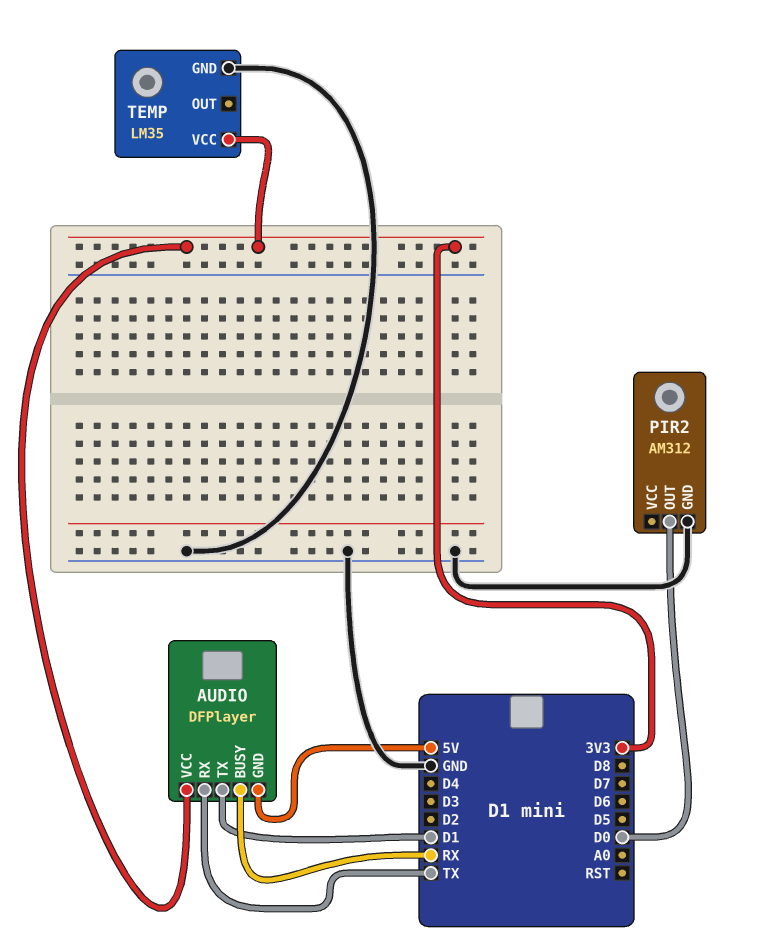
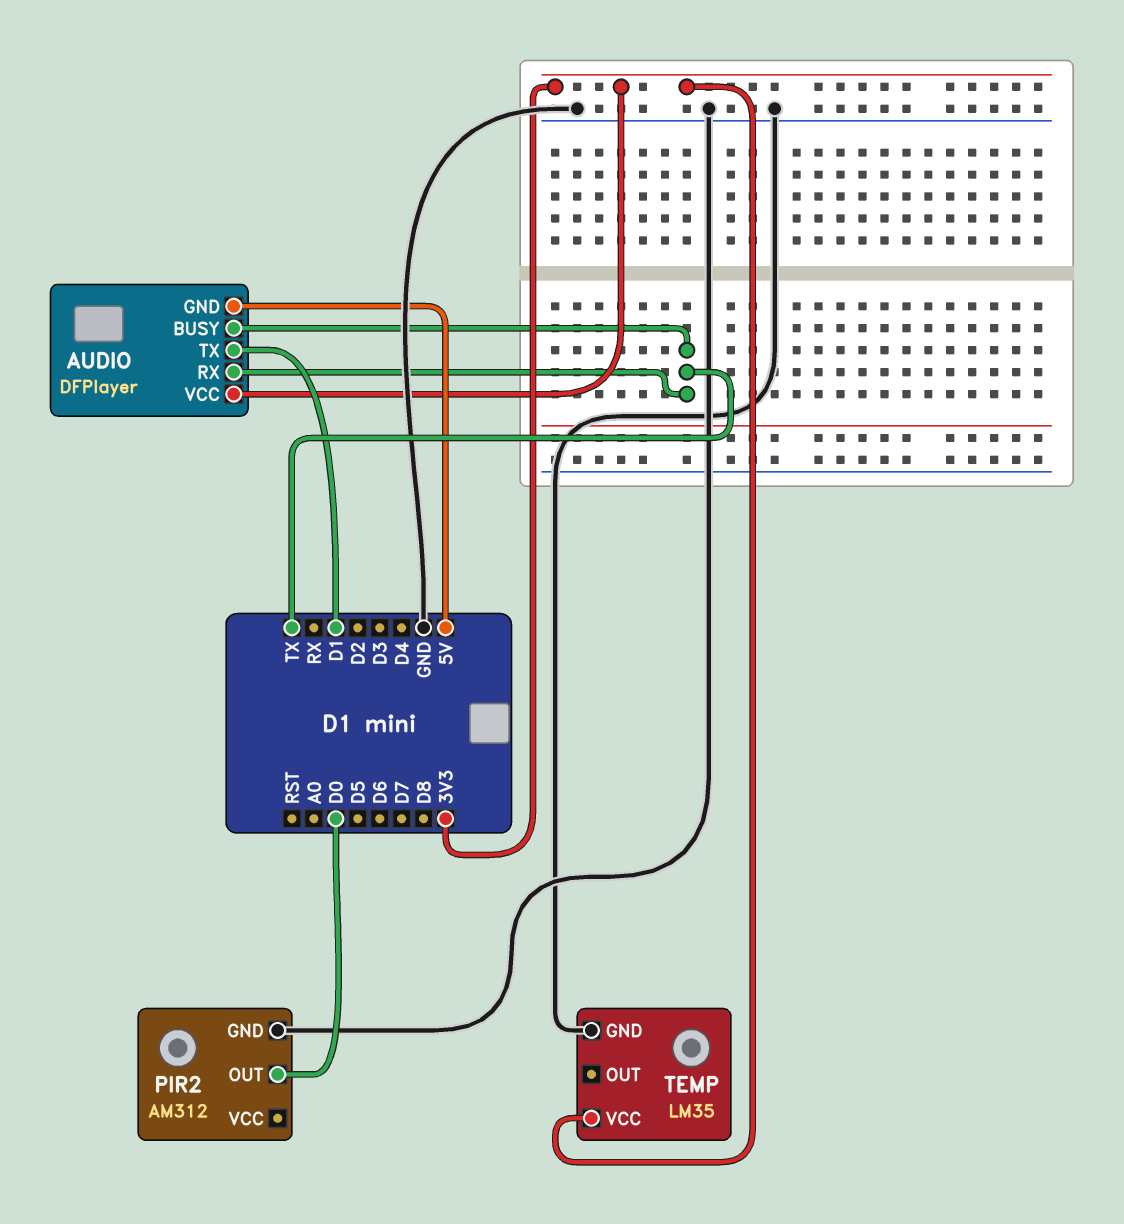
AUDIO pin BUSY: RX -> TX

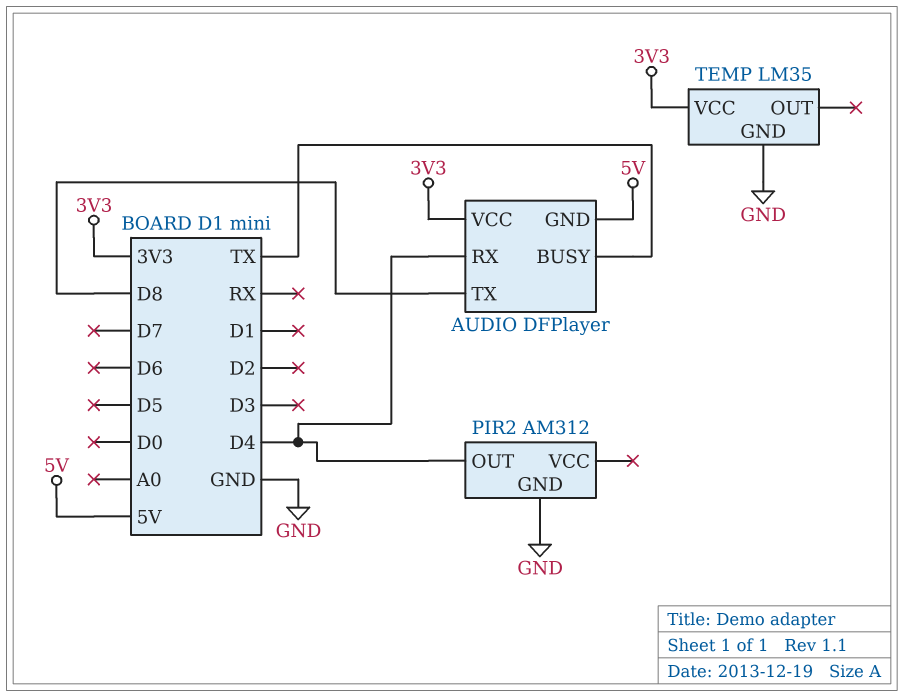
AUDIO pin RX: TX -> D4
AUDIO pin TX: D1 -> D8
PIR2 pin OUT: D0 -> D4

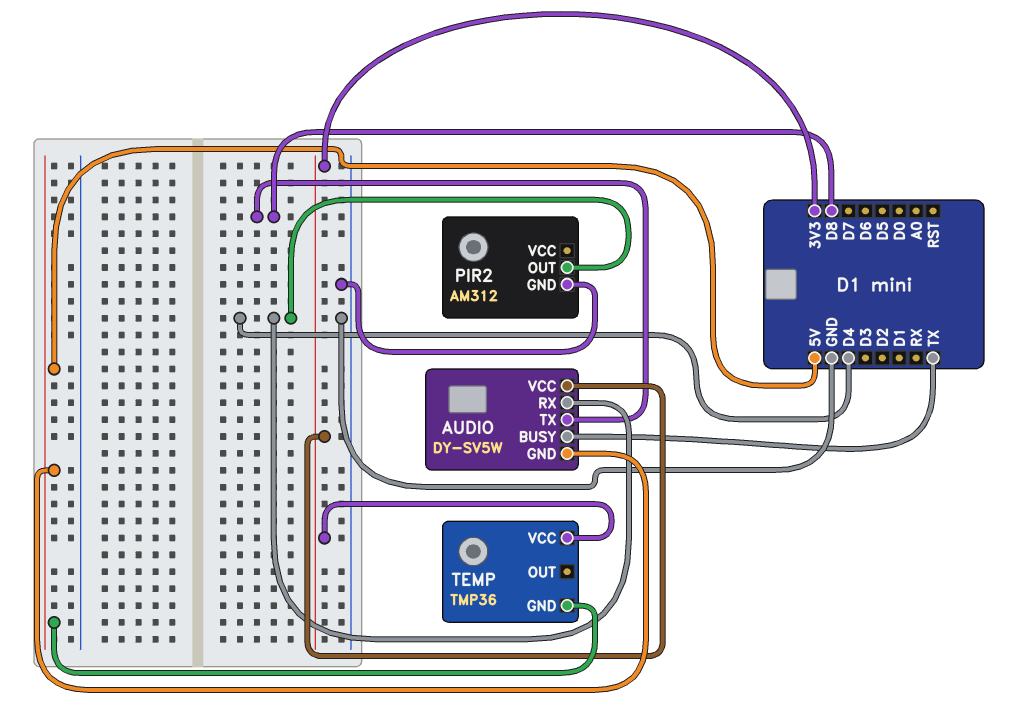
AUDIO: DFPlayer -> DY-SV5W
TEMP: LM35 -> TMP36
TEMP pin GND: GND -> 5V

